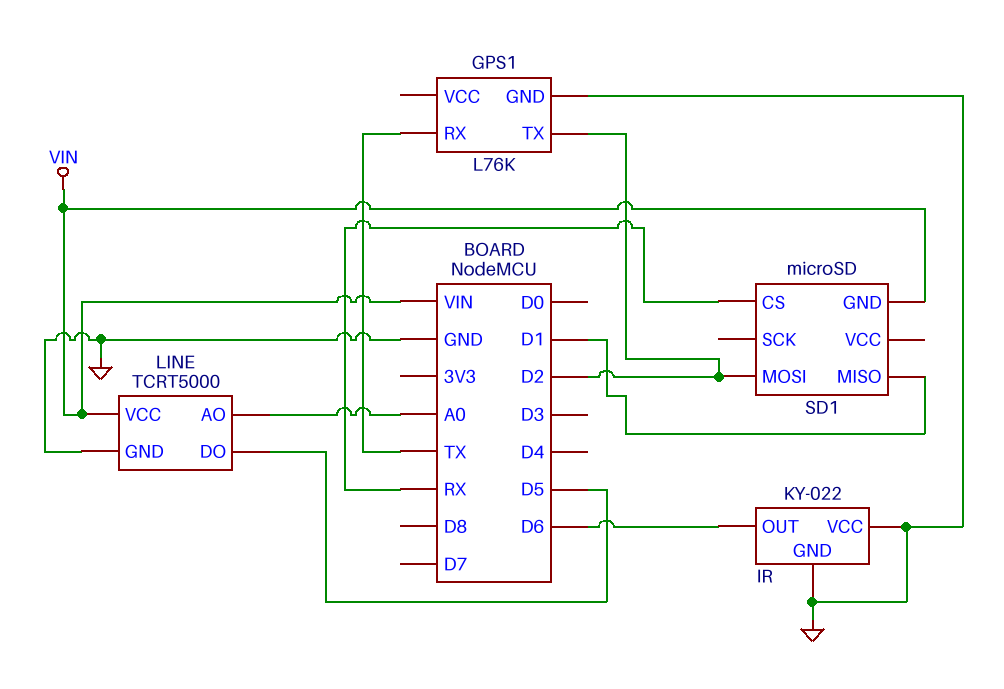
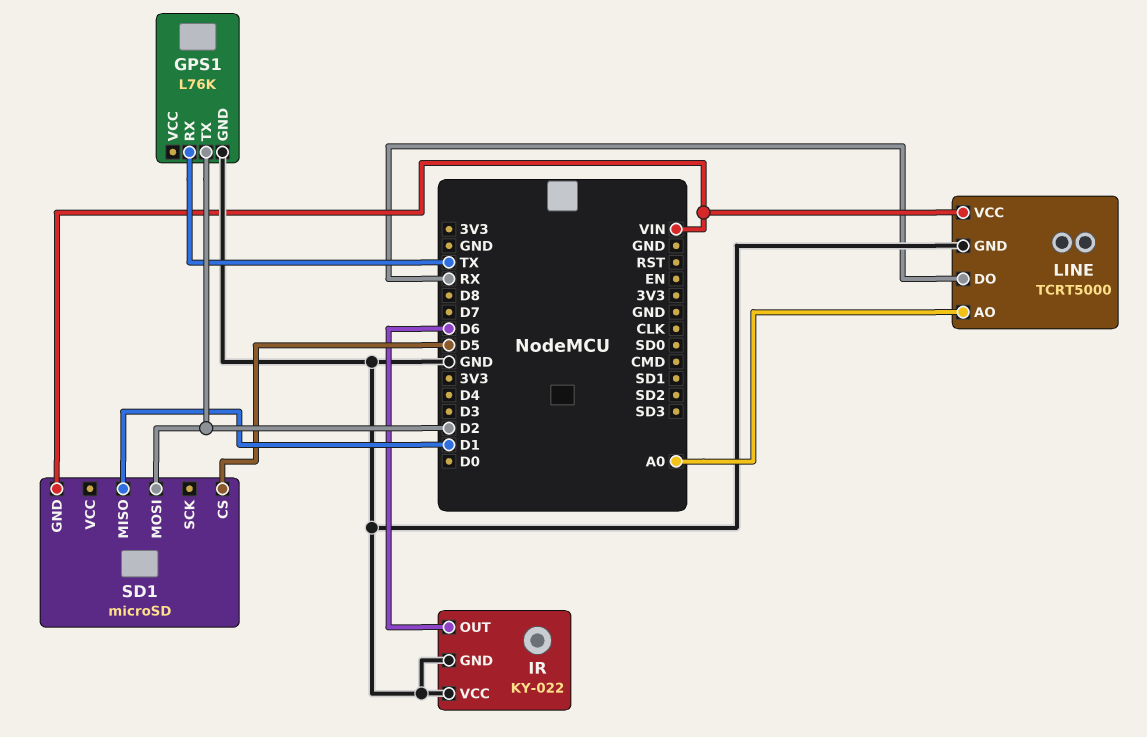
LINE pin DO: D5 -> RX
SD1 pin CS: RX -> D5

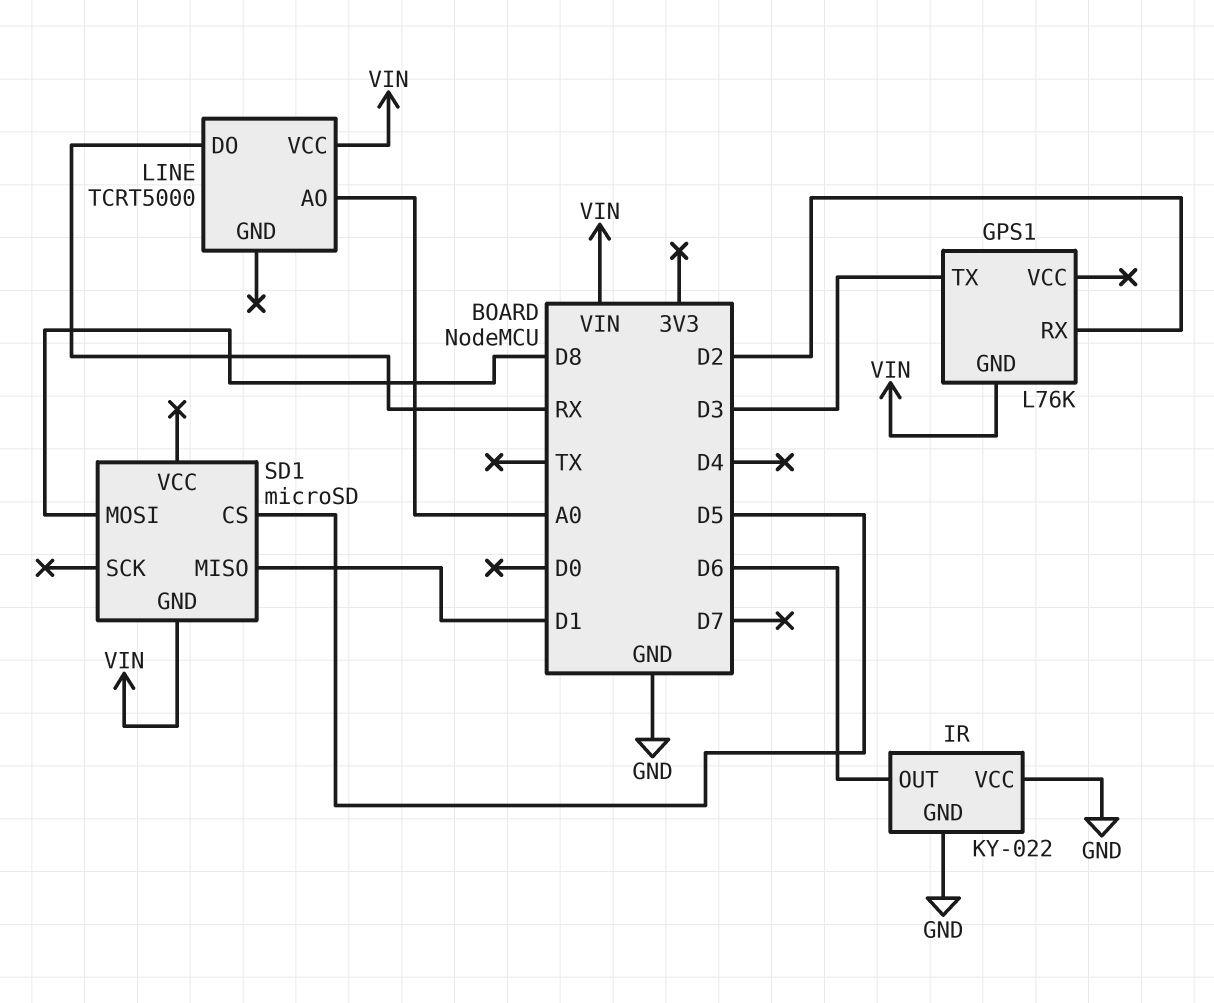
GPS1 pin GND: GND -> VIN
GPS1 pin RX: TX -> D2
GPS1 pin TX: D2 -> D3
LINE pin GND: GND -> none
SD1 pin MOSI: D2 -> D8

